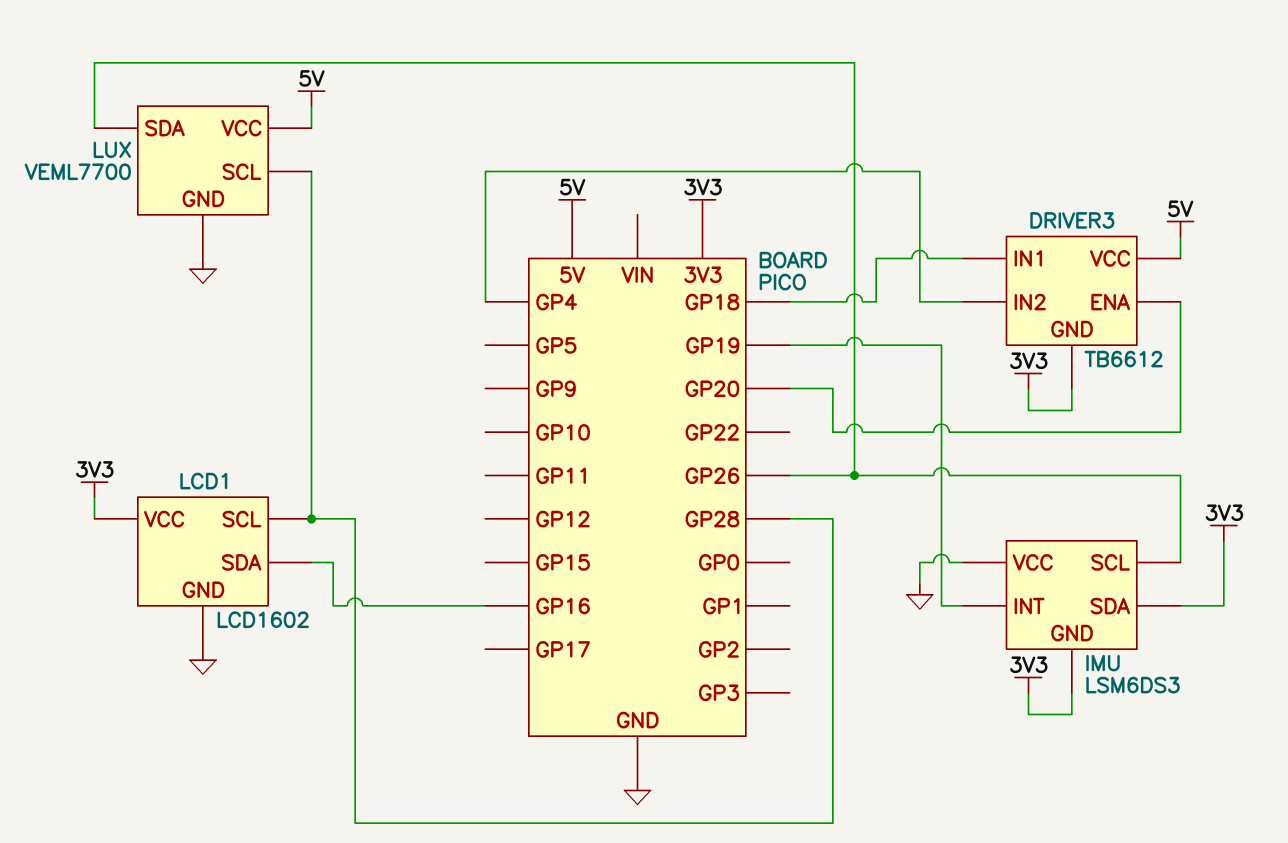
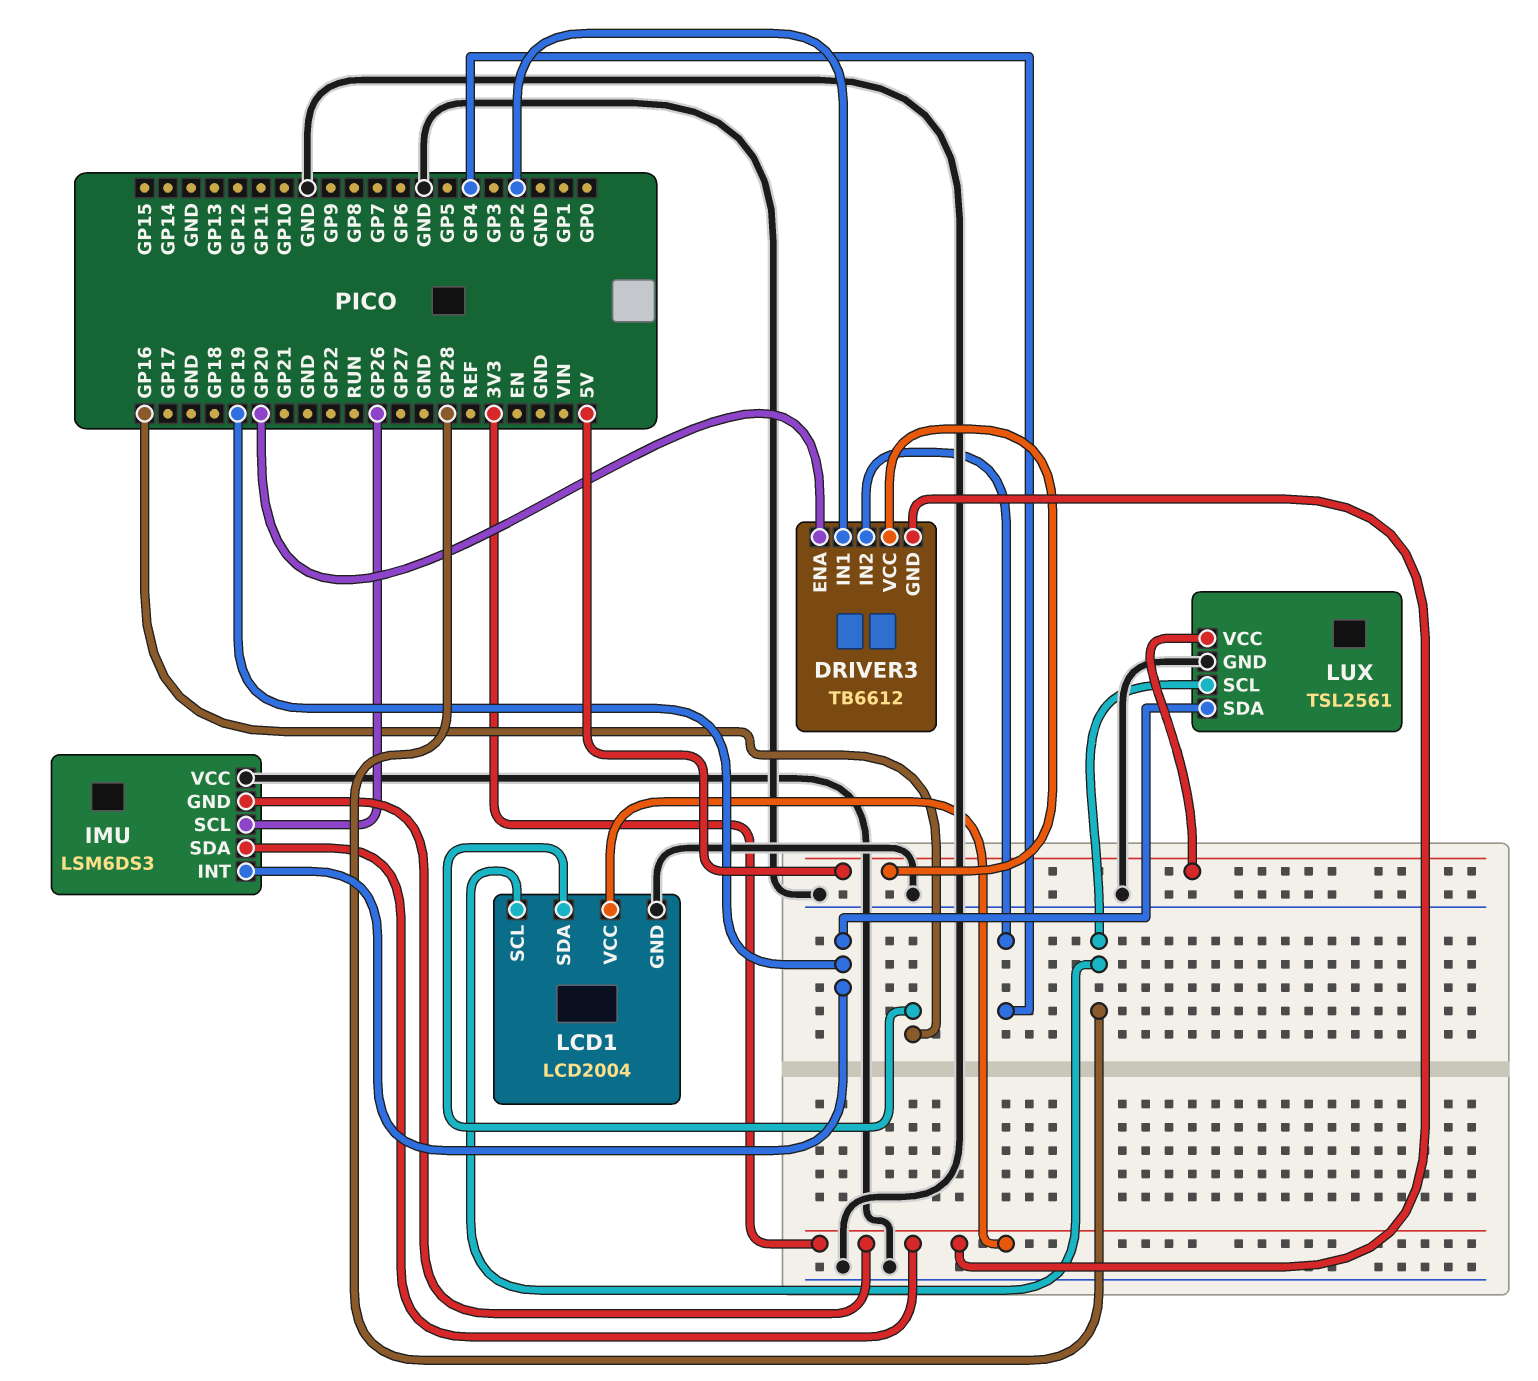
DRIVER3 pin IN1: GP18 -> GP2
LCD1: LCD1602 -> LCD2004
LUX: VEML7700 -> TSL2561
LUX pin SDA: GP26 -> GP19

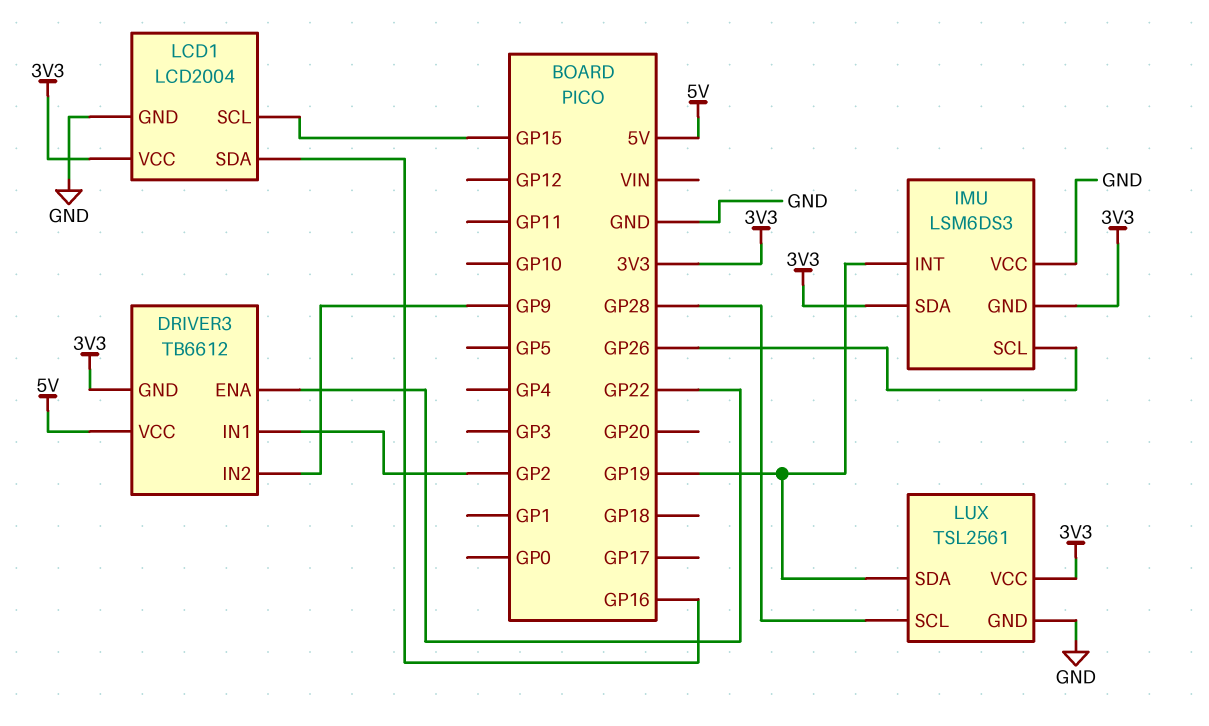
DRIVER3 pin ENA: GP20 -> GP22
DRIVER3 pin IN2: GP4 -> GP9
LCD1 pin SCL: GP28 -> GP15
LUX pin VCC: 5V -> 3V3

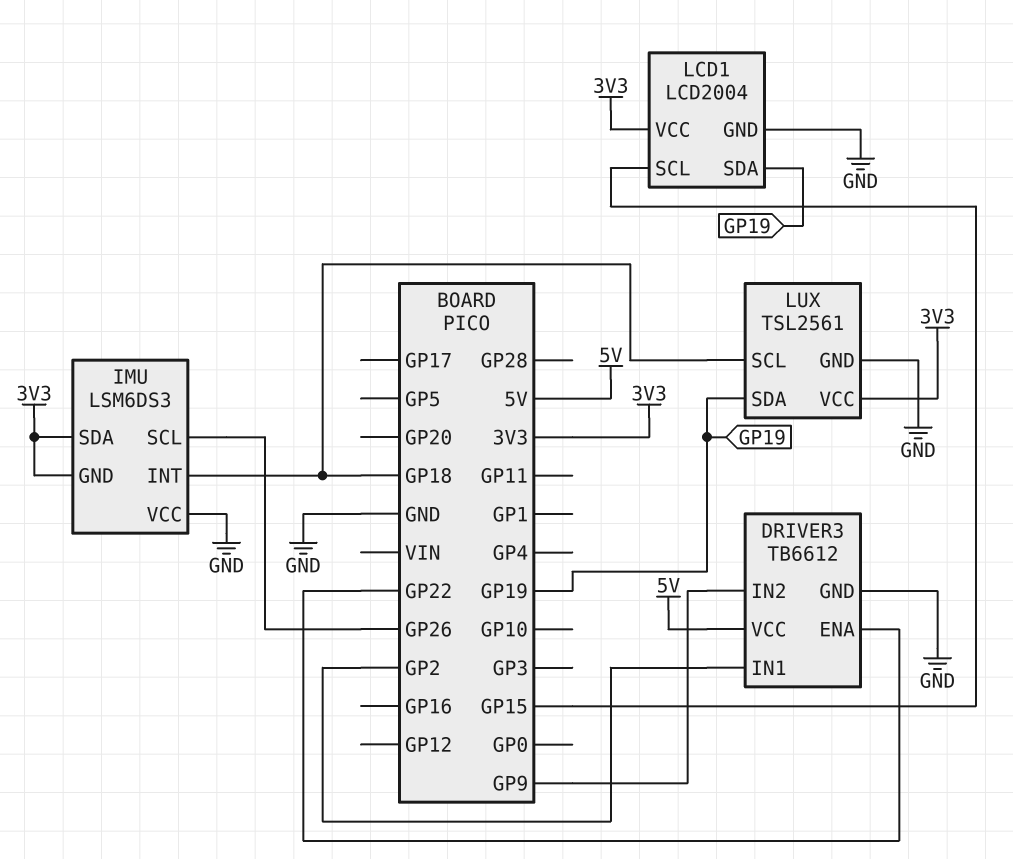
DRIVER3 pin GND: 3V3 -> GND
IMU pin INT: GP19 -> GP18
LCD1 pin SDA: GP16 -> GP19
LUX pin SCL: GP28 -> GP18

